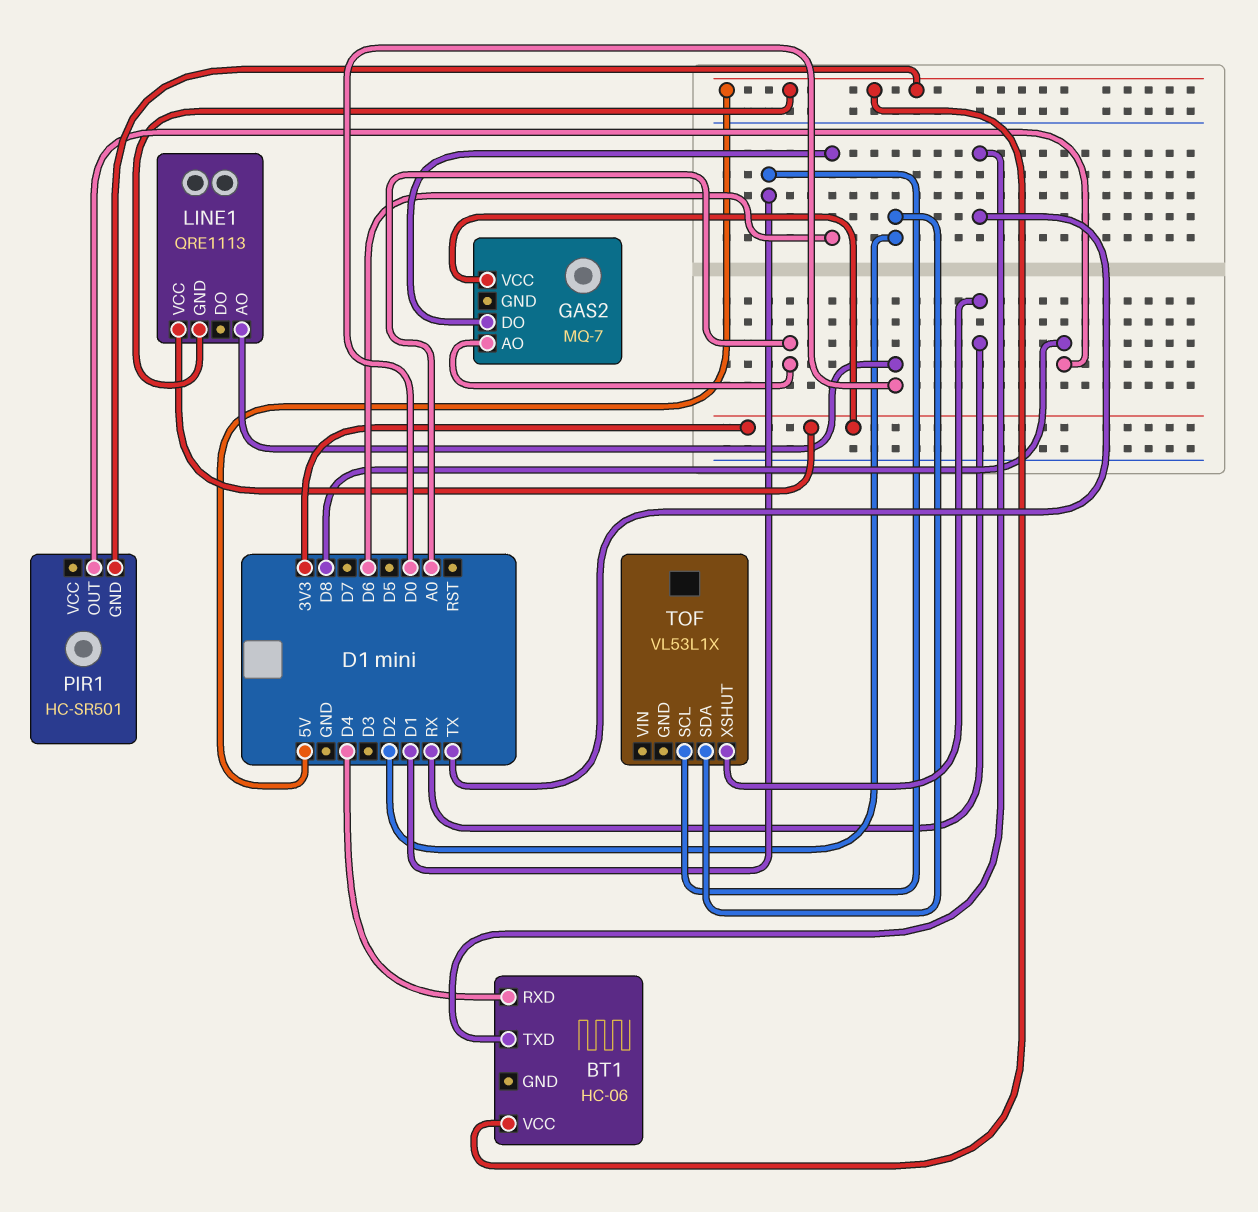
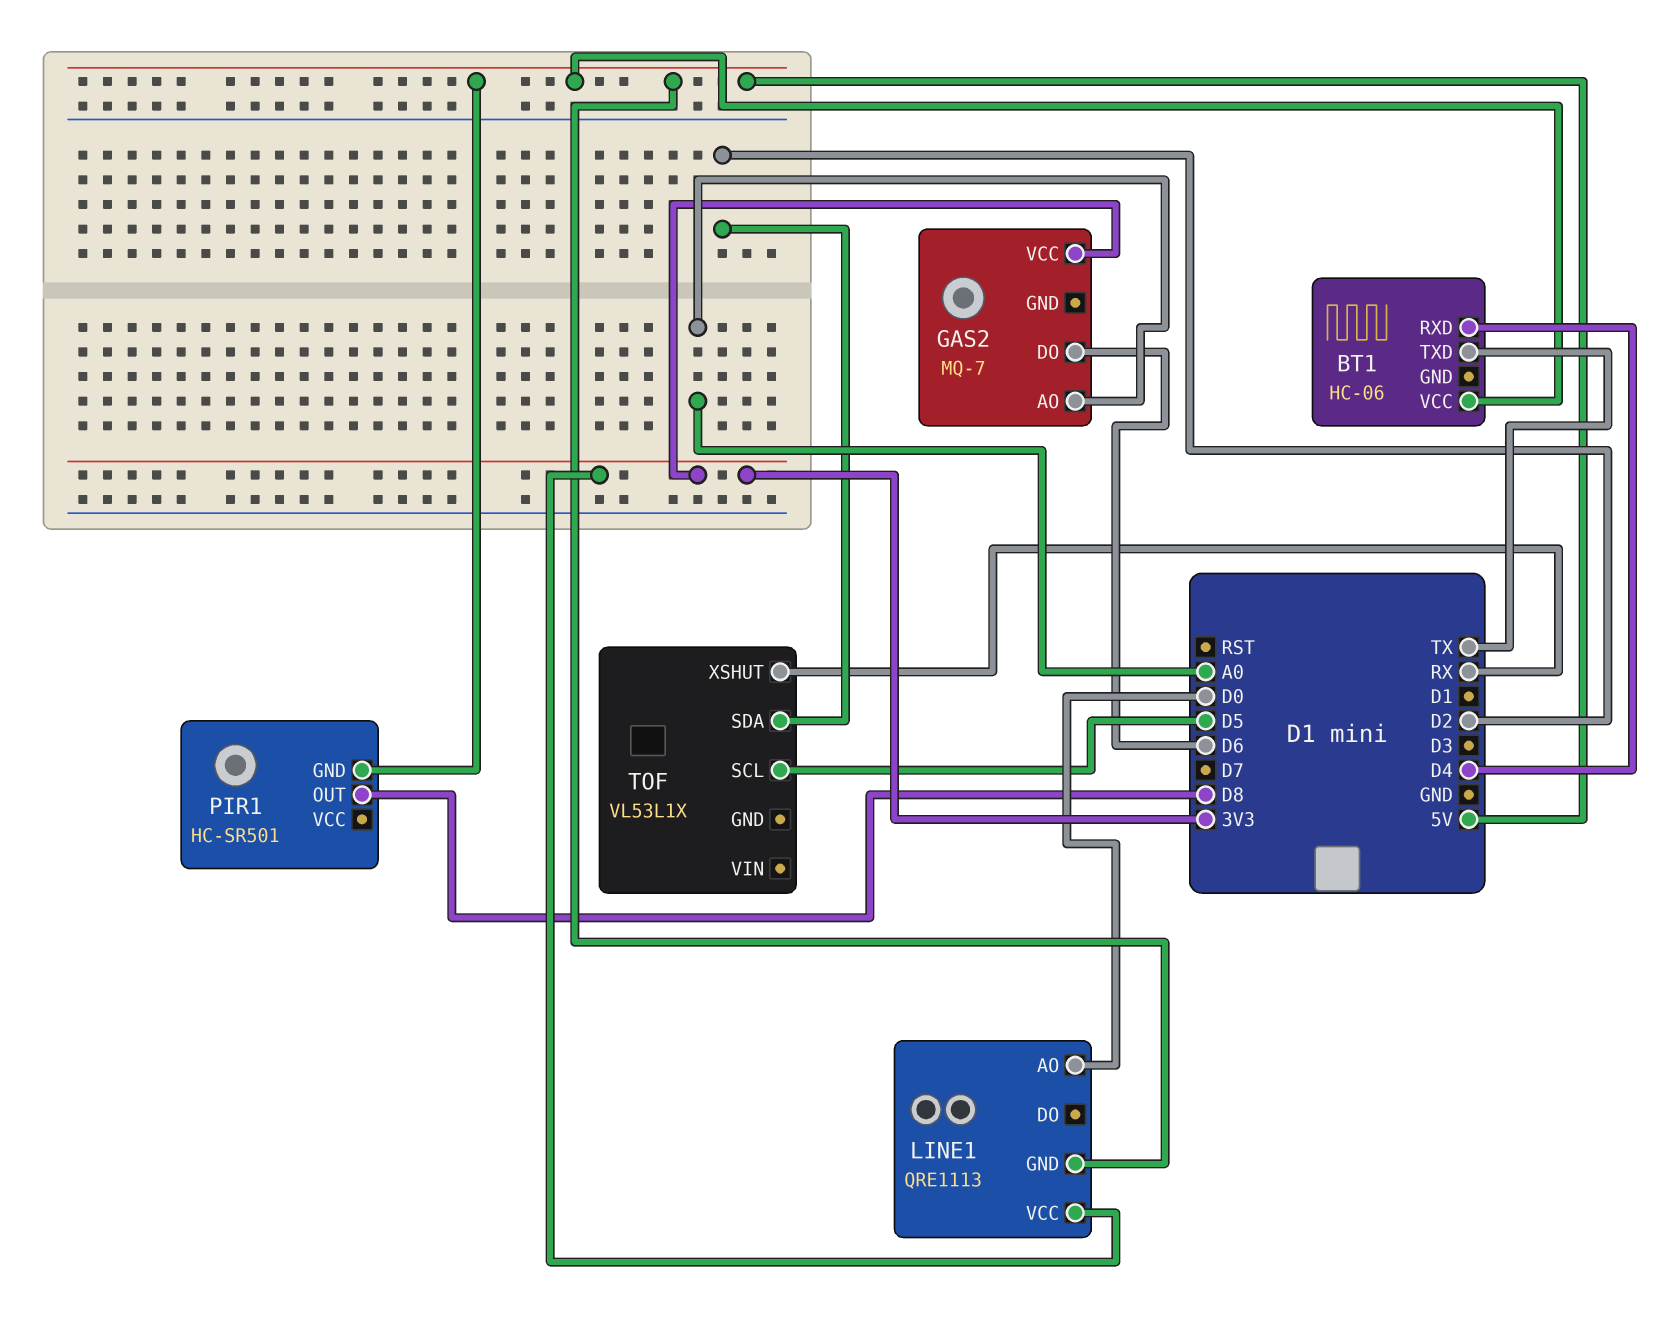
TOF pin SCL: D1 -> D5

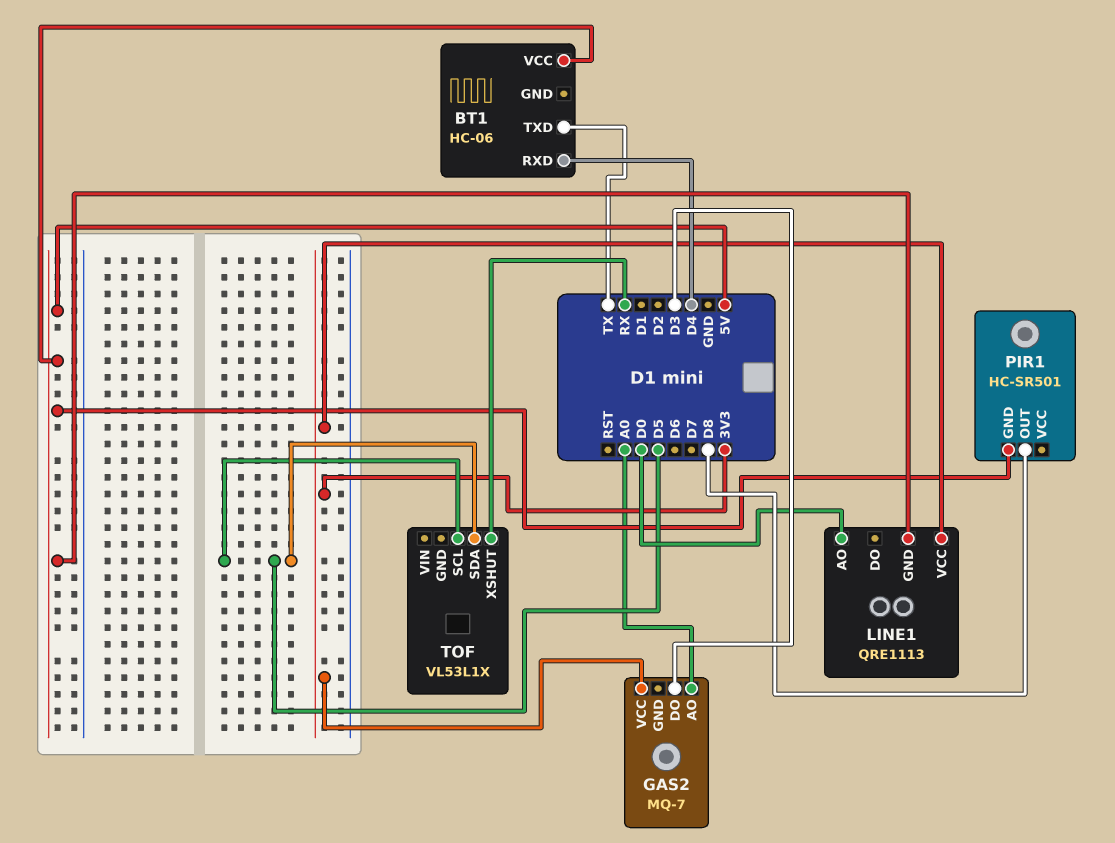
GAS2 pin DO: D6 -> D3
TOF pin SDA: D2 -> D5

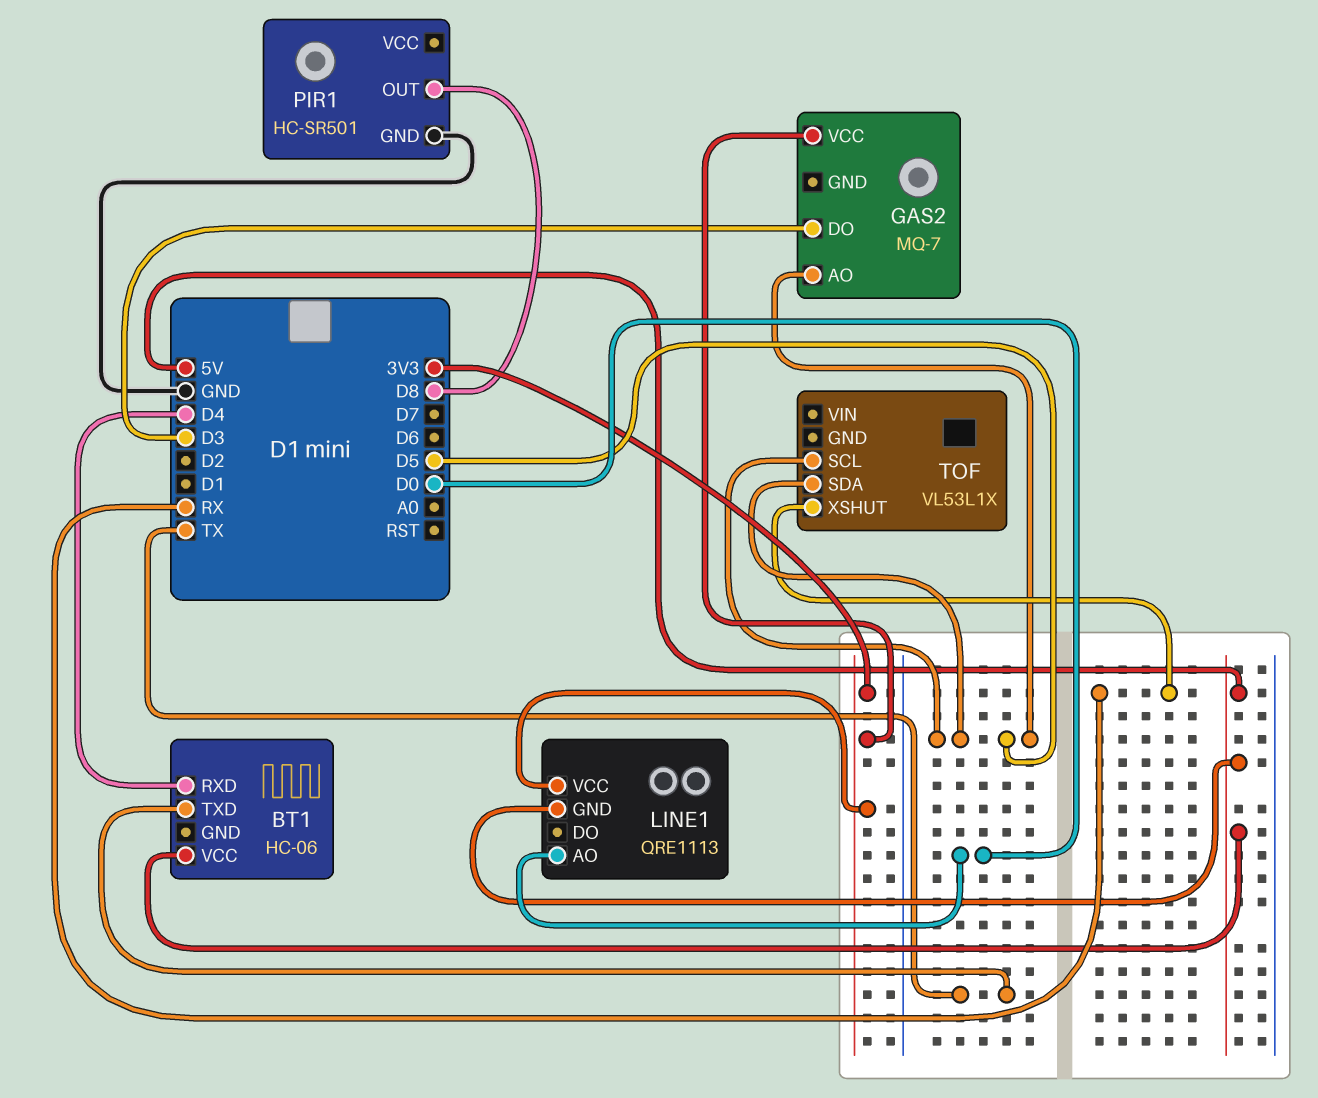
GAS2 pin AO: A0 -> D5
PIR1 pin GND: 5V -> GND

